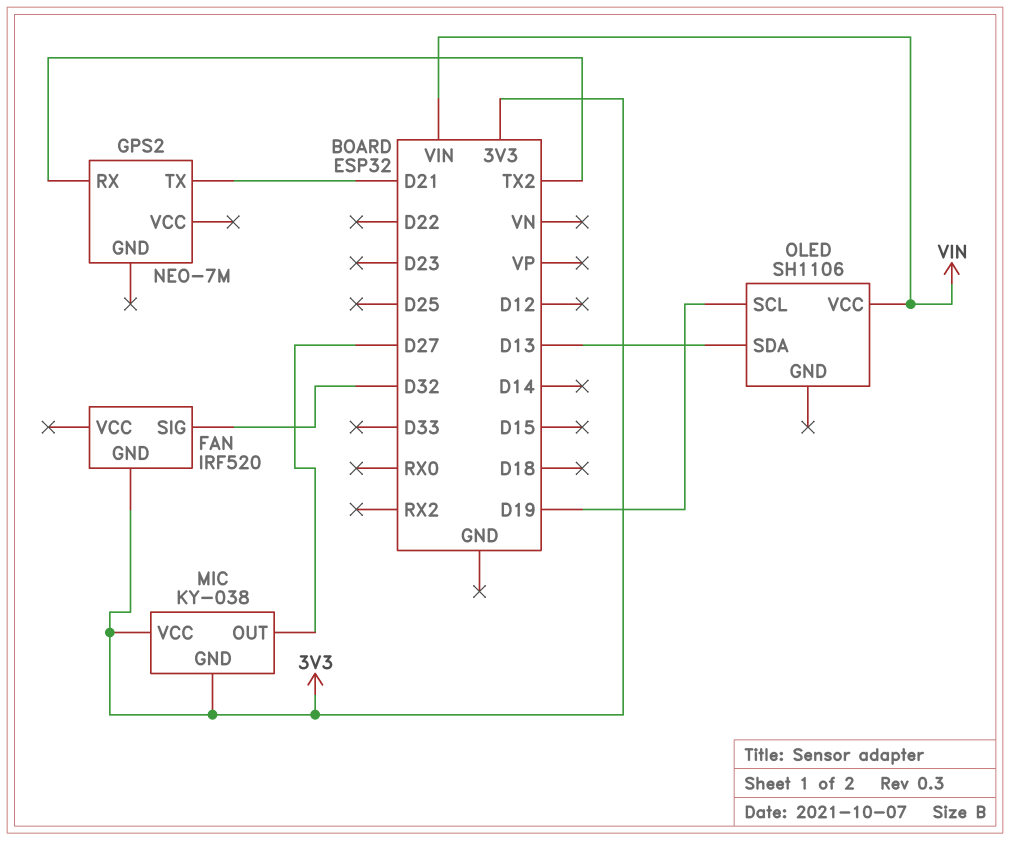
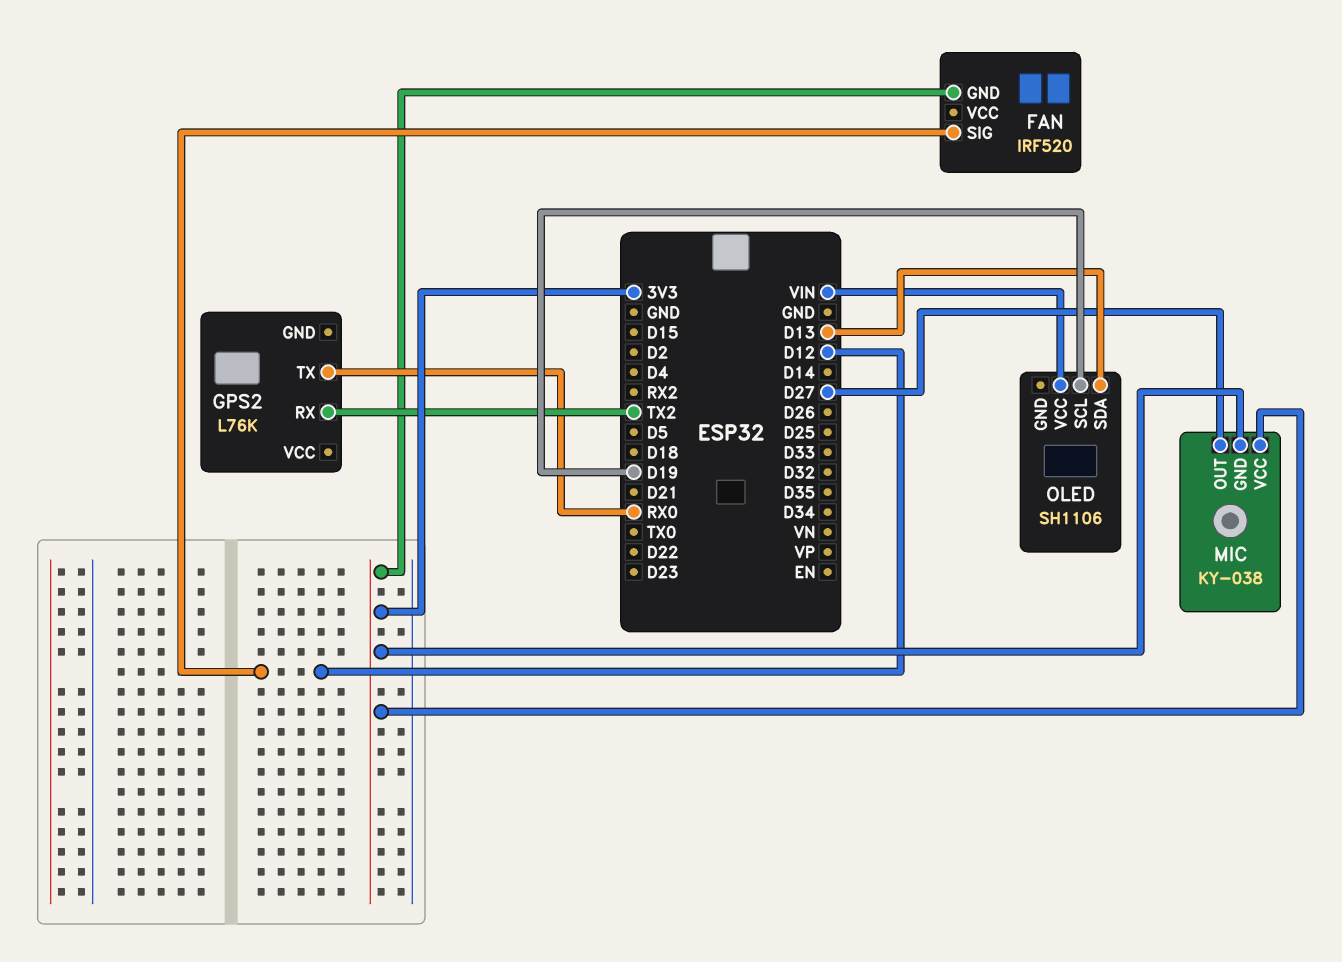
FAN pin SIG: D32 -> D12
GPS2: NEO-7M -> L76K
GPS2 pin TX: D21 -> RX0

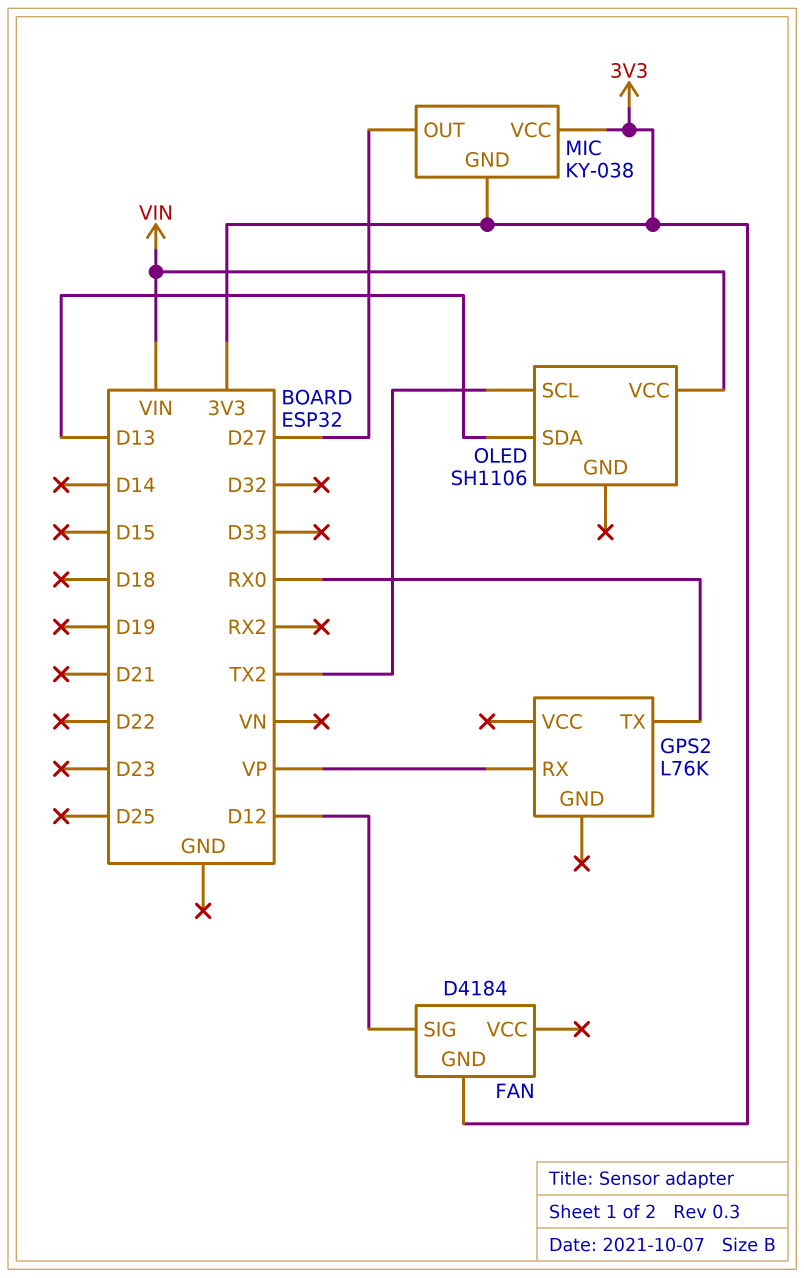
FAN: IRF520 -> D4184
GPS2 pin RX: TX2 -> VP
OLED pin SCL: D19 -> TX2

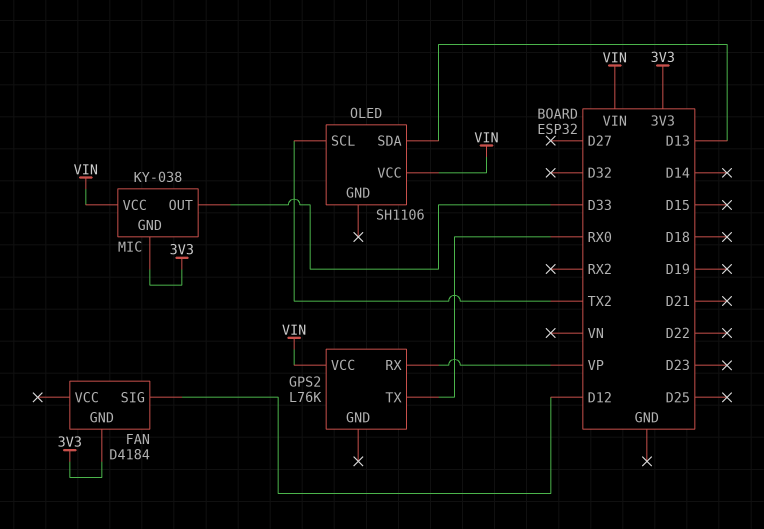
GPS2 pin VCC: none -> VIN
MIC pin OUT: D27 -> D33
MIC pin VCC: 3V3 -> VIN

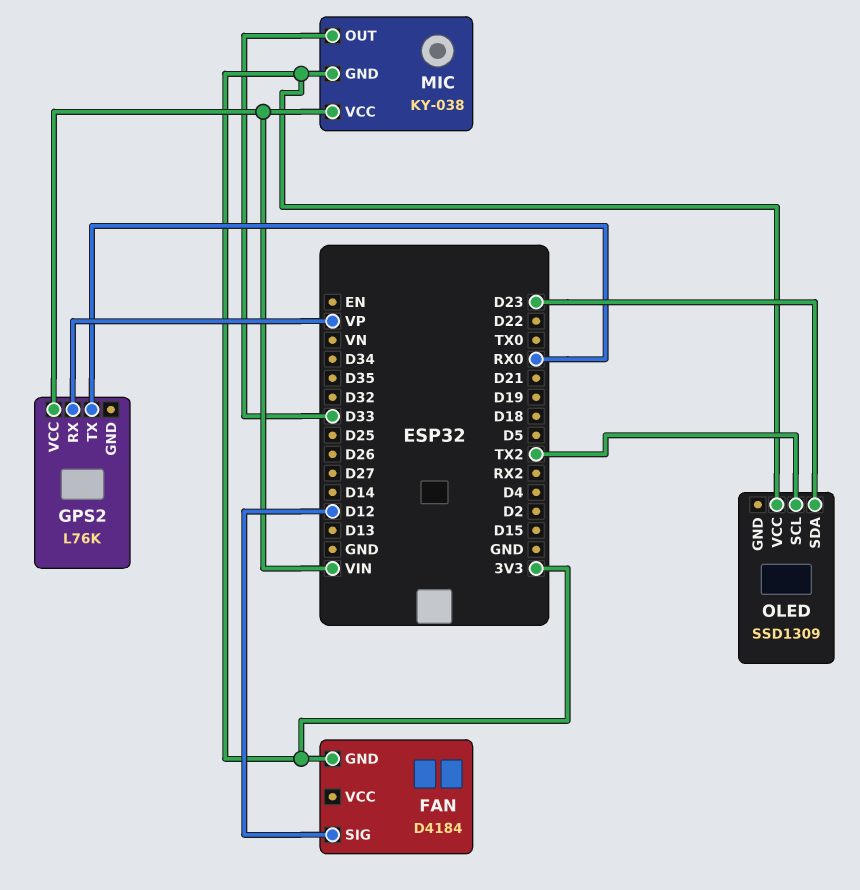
OLED: SH1106 -> SSD1309
OLED pin SDA: D13 -> D23
OLED pin VCC: VIN -> 3V3

